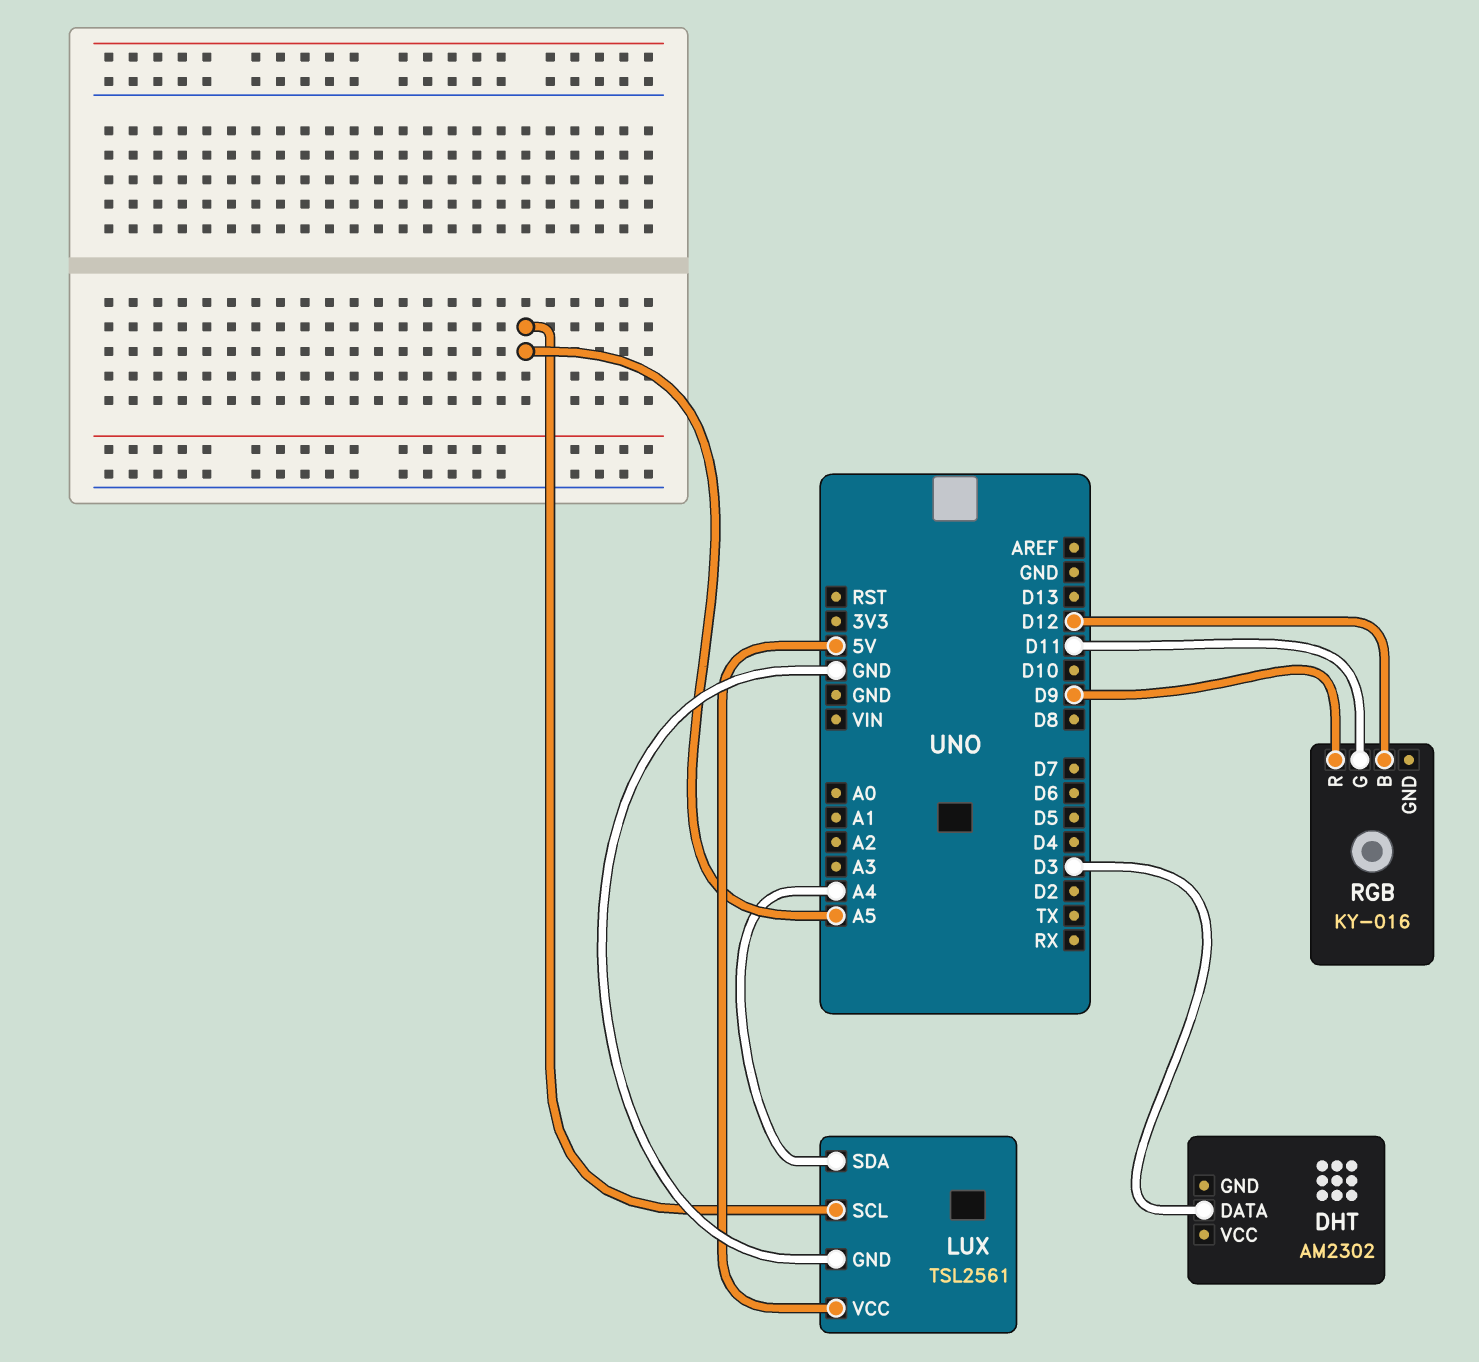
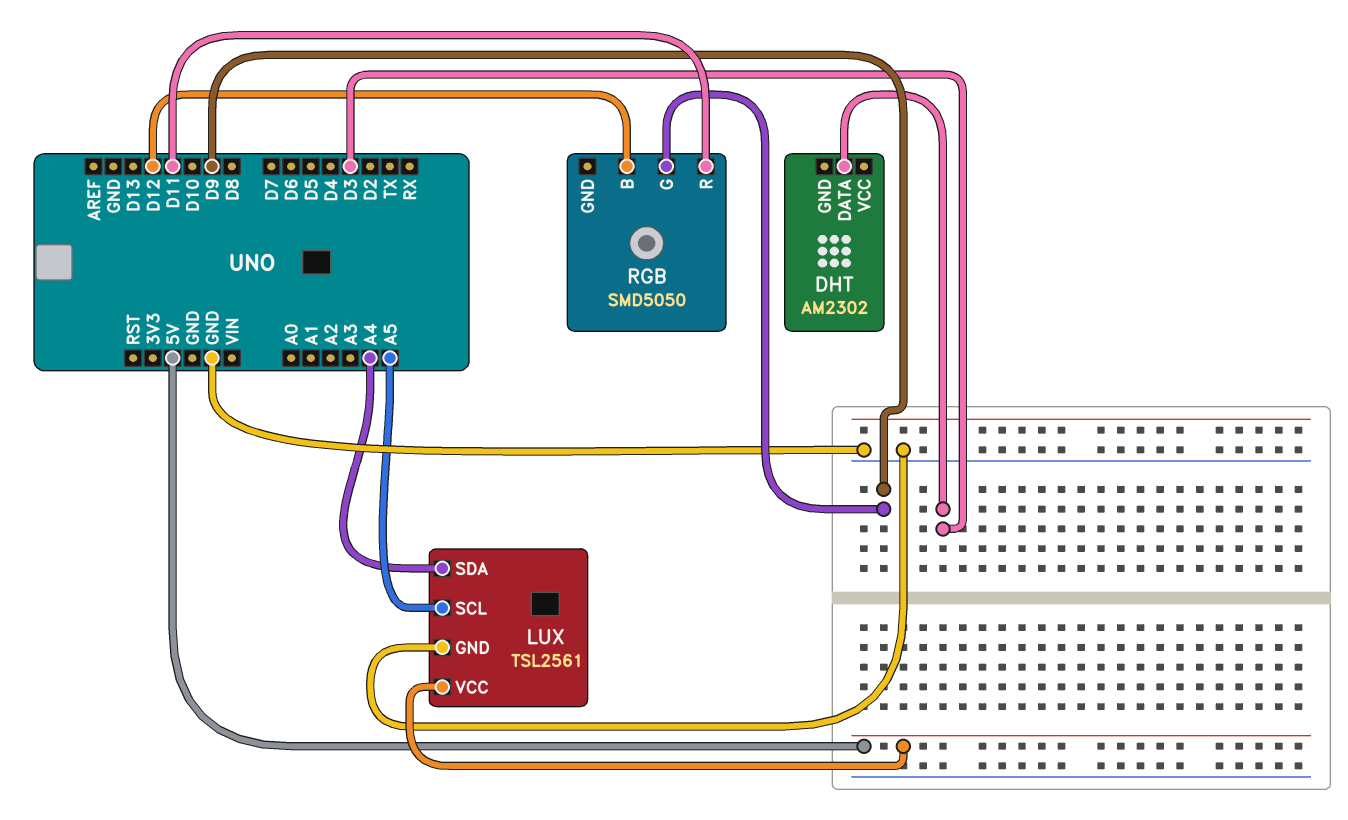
RGB: KY-016 -> SMD5050
RGB pin G: D11 -> D9
RGB pin R: D9 -> D11

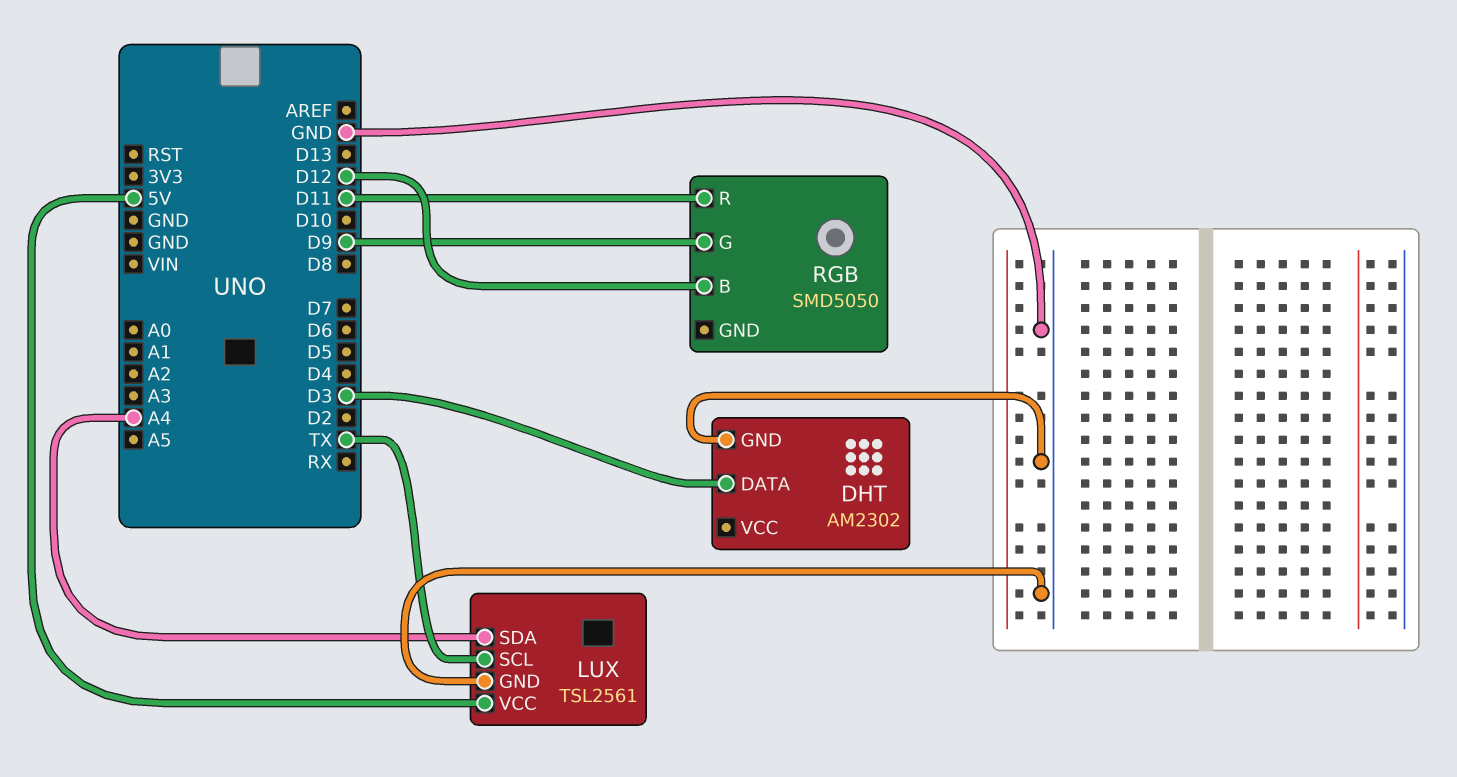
DHT pin GND: none -> GND
LUX pin SCL: A5 -> TX

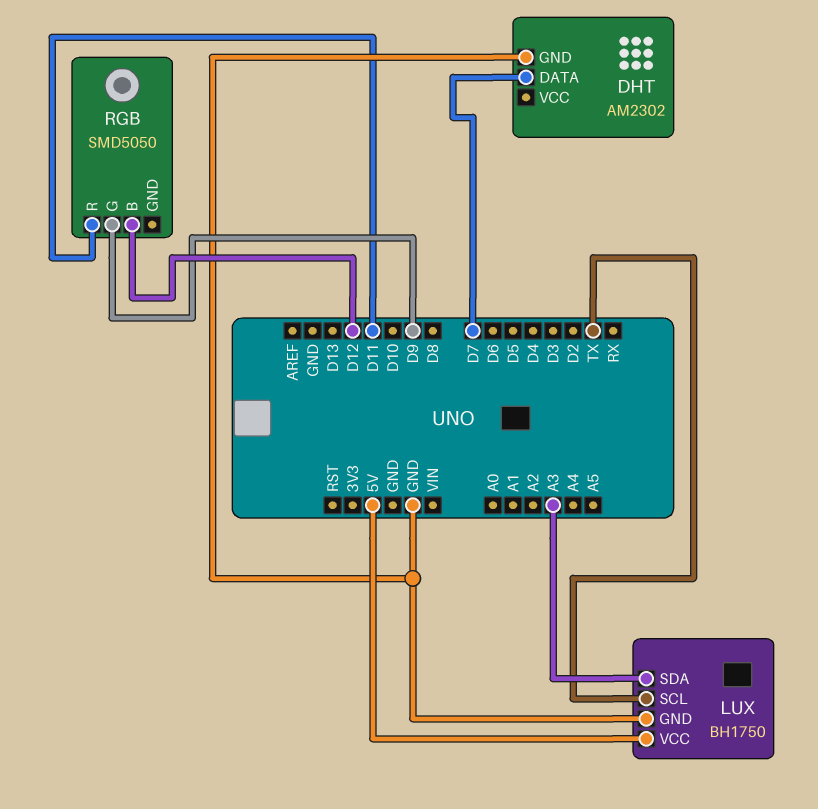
DHT pin DATA: D3 -> D7
LUX: TSL2561 -> BH1750
LUX pin SDA: A4 -> A3

